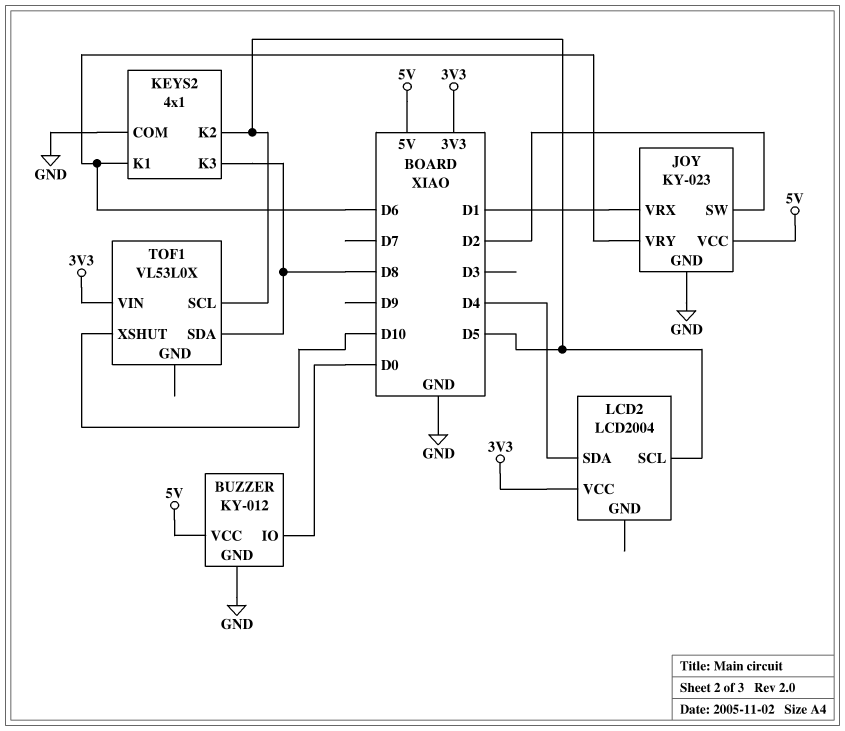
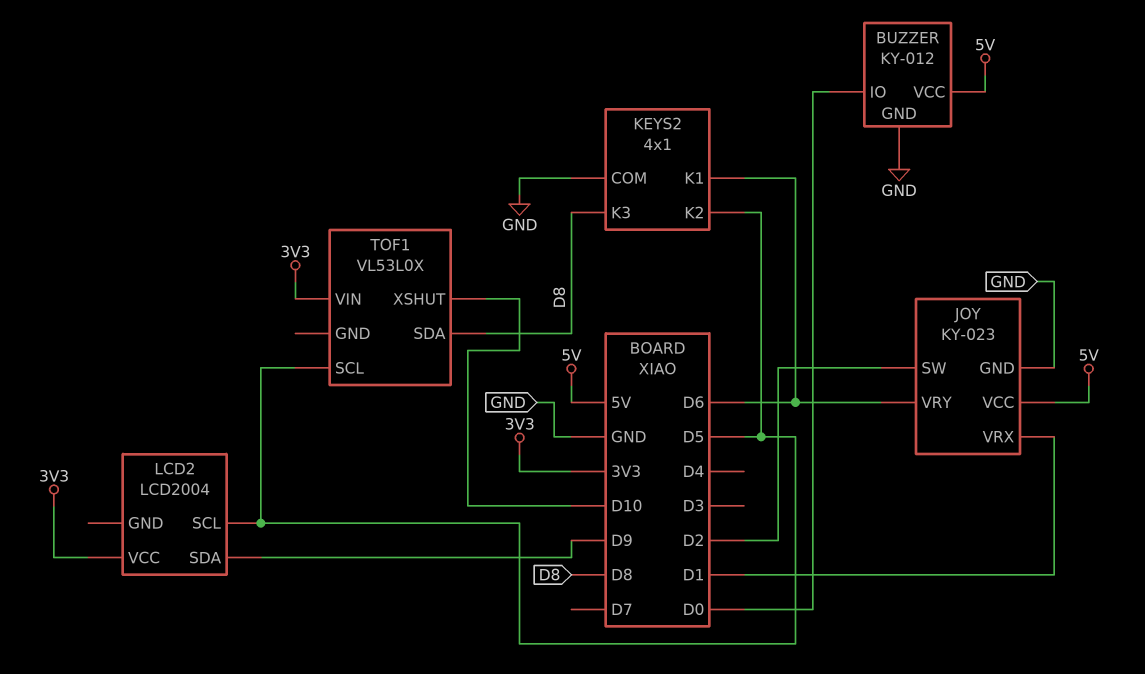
LCD2 pin SDA: D4 -> D9

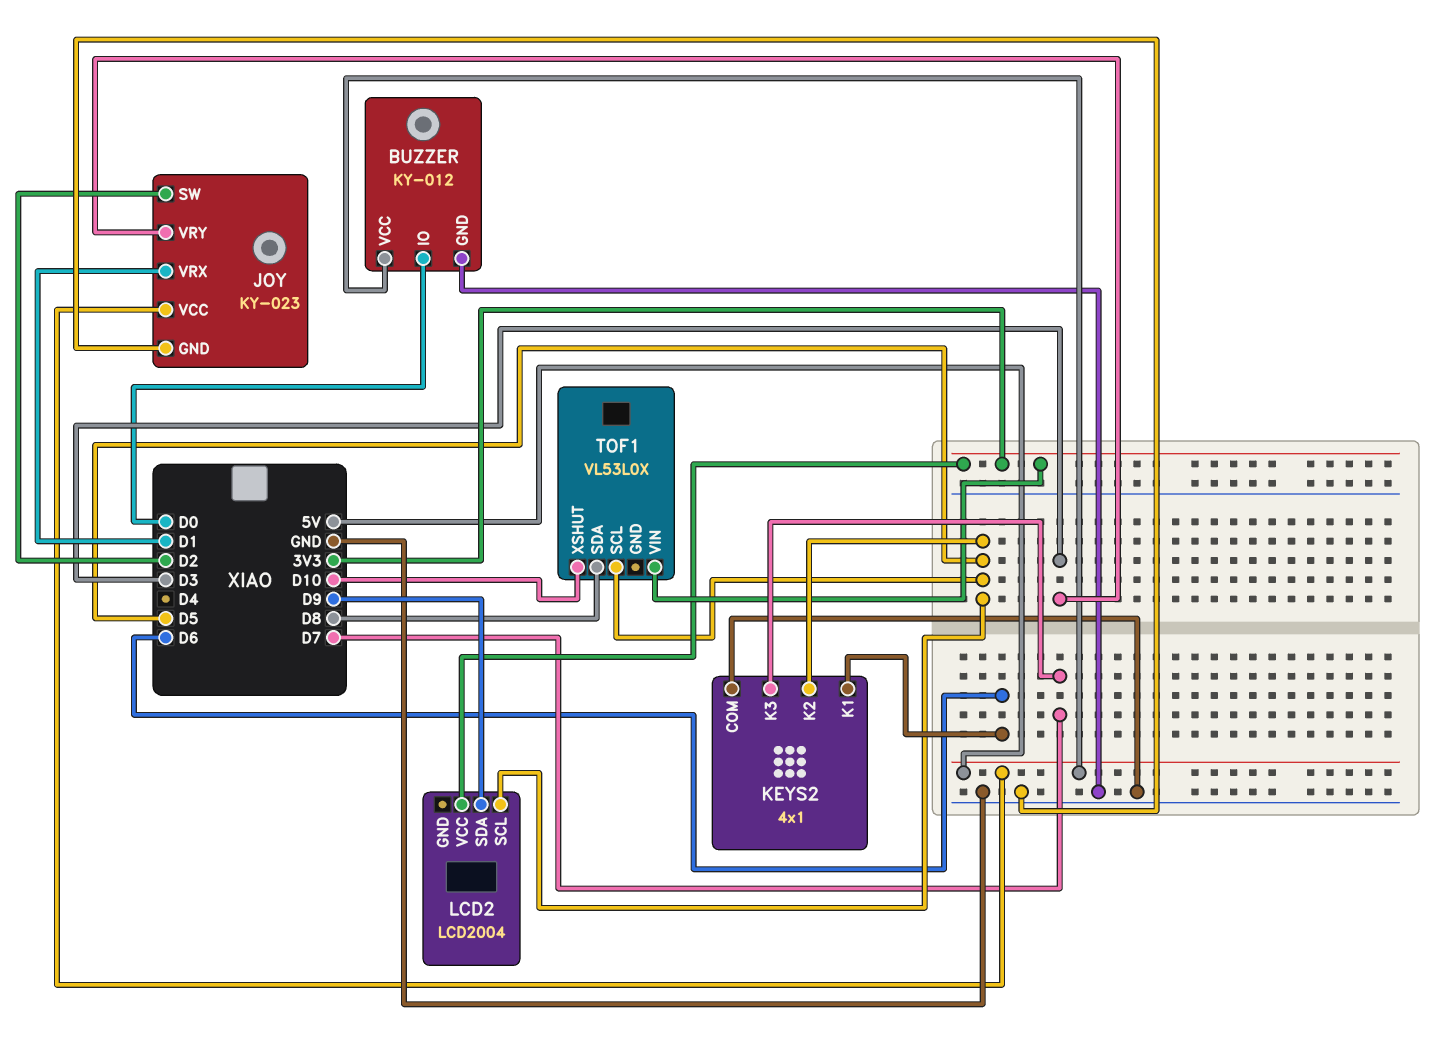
JOY pin VRY: D6 -> D3
KEYS2 pin K3: D8 -> D7

